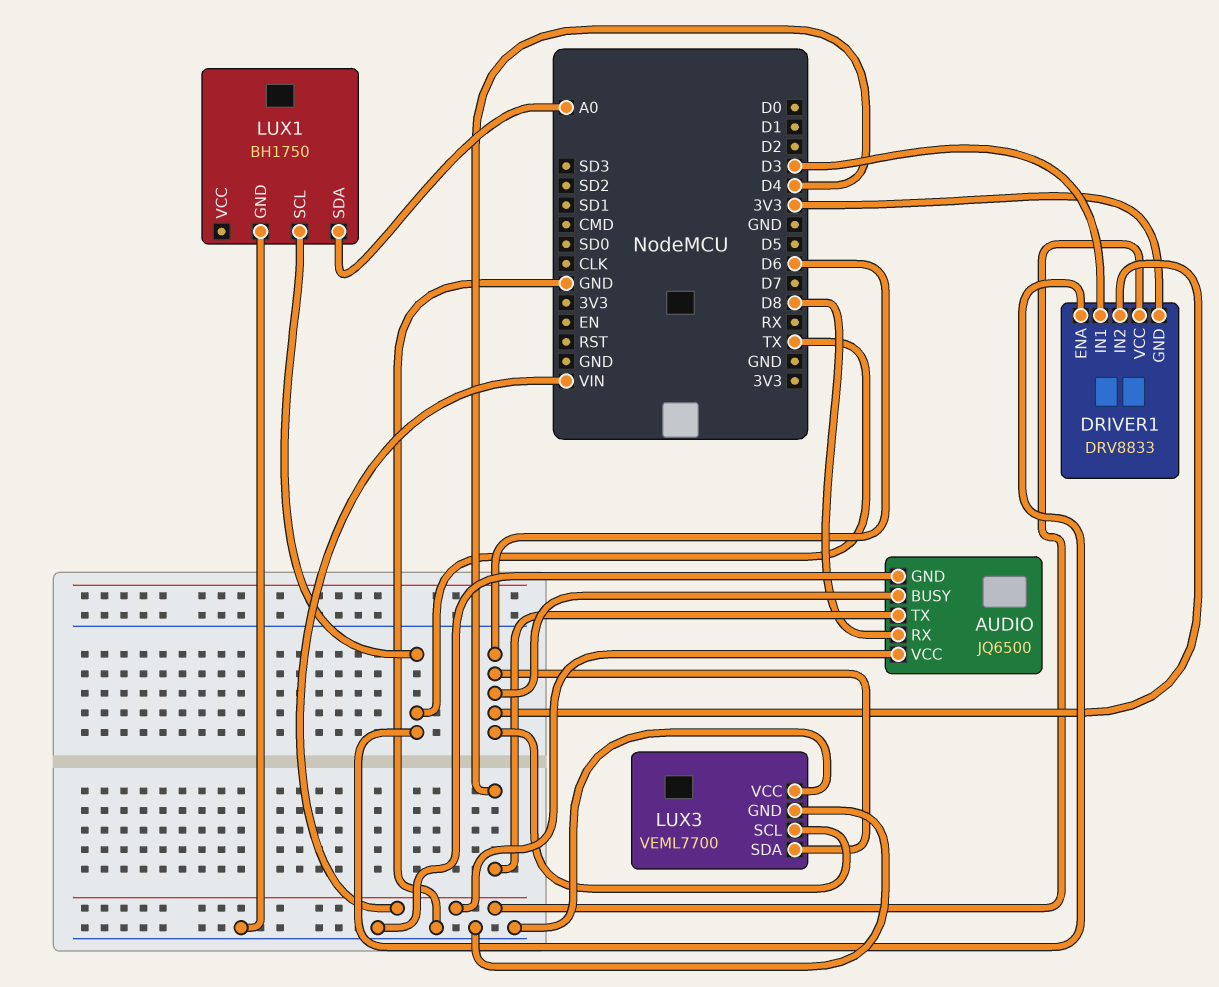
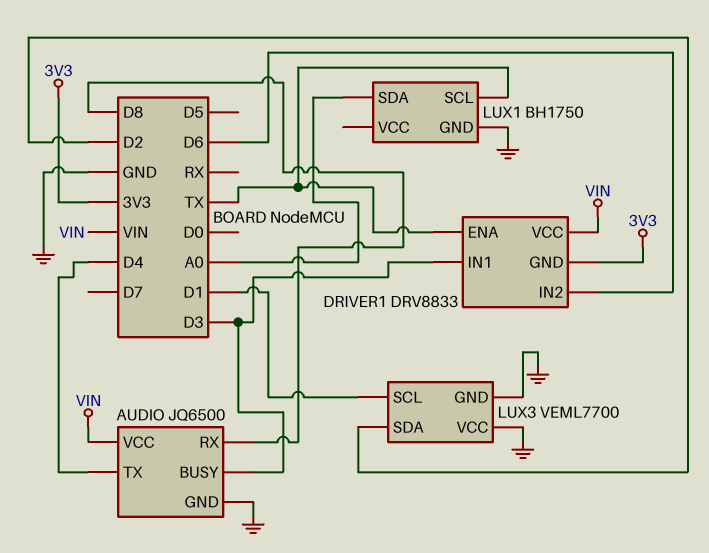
AUDIO pin BUSY: D6 -> D3
LUX3 pin SCL: D6 -> D1
LUX3 pin SDA: D6 -> D2

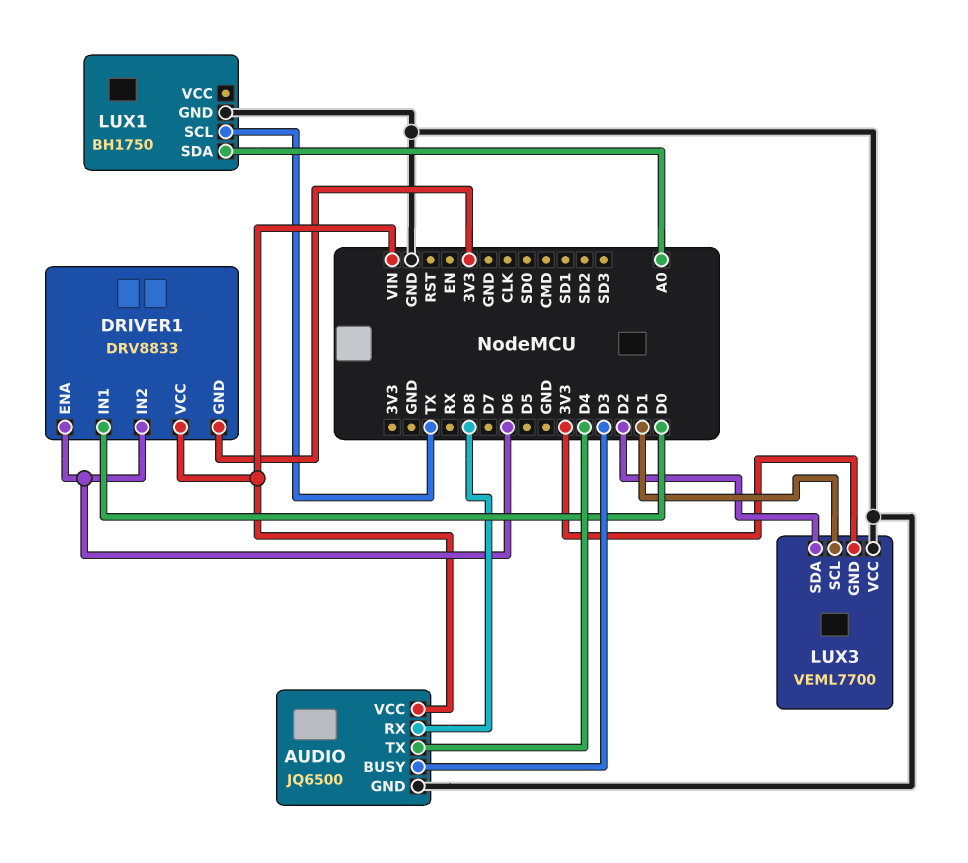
DRIVER1 pin ENA: TX -> D6
DRIVER1 pin IN1: D3 -> D0
LUX3 pin GND: GND -> 3V3

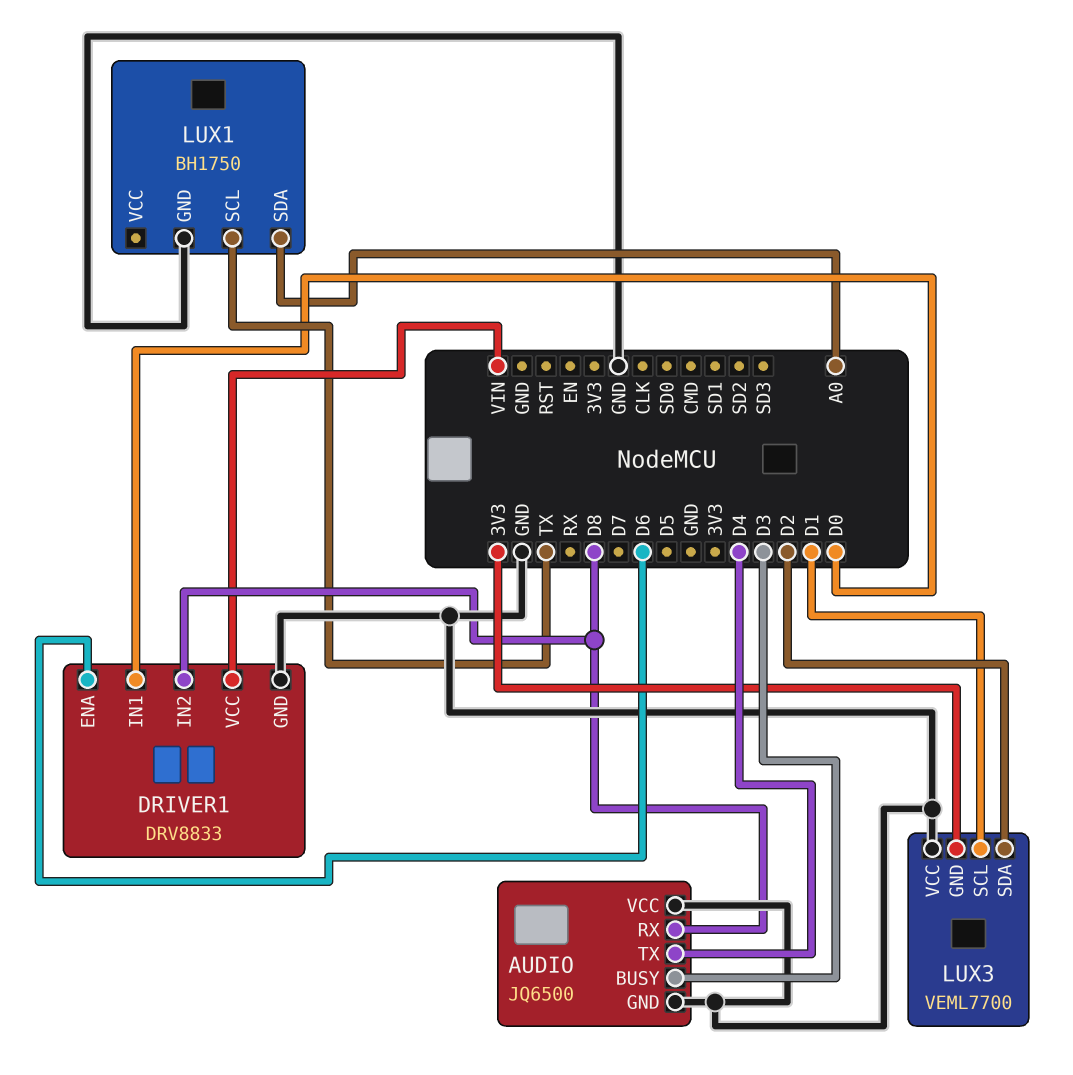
AUDIO pin VCC: VIN -> GND
DRIVER1 pin GND: 3V3 -> GND
DRIVER1 pin IN2: D6 -> D8

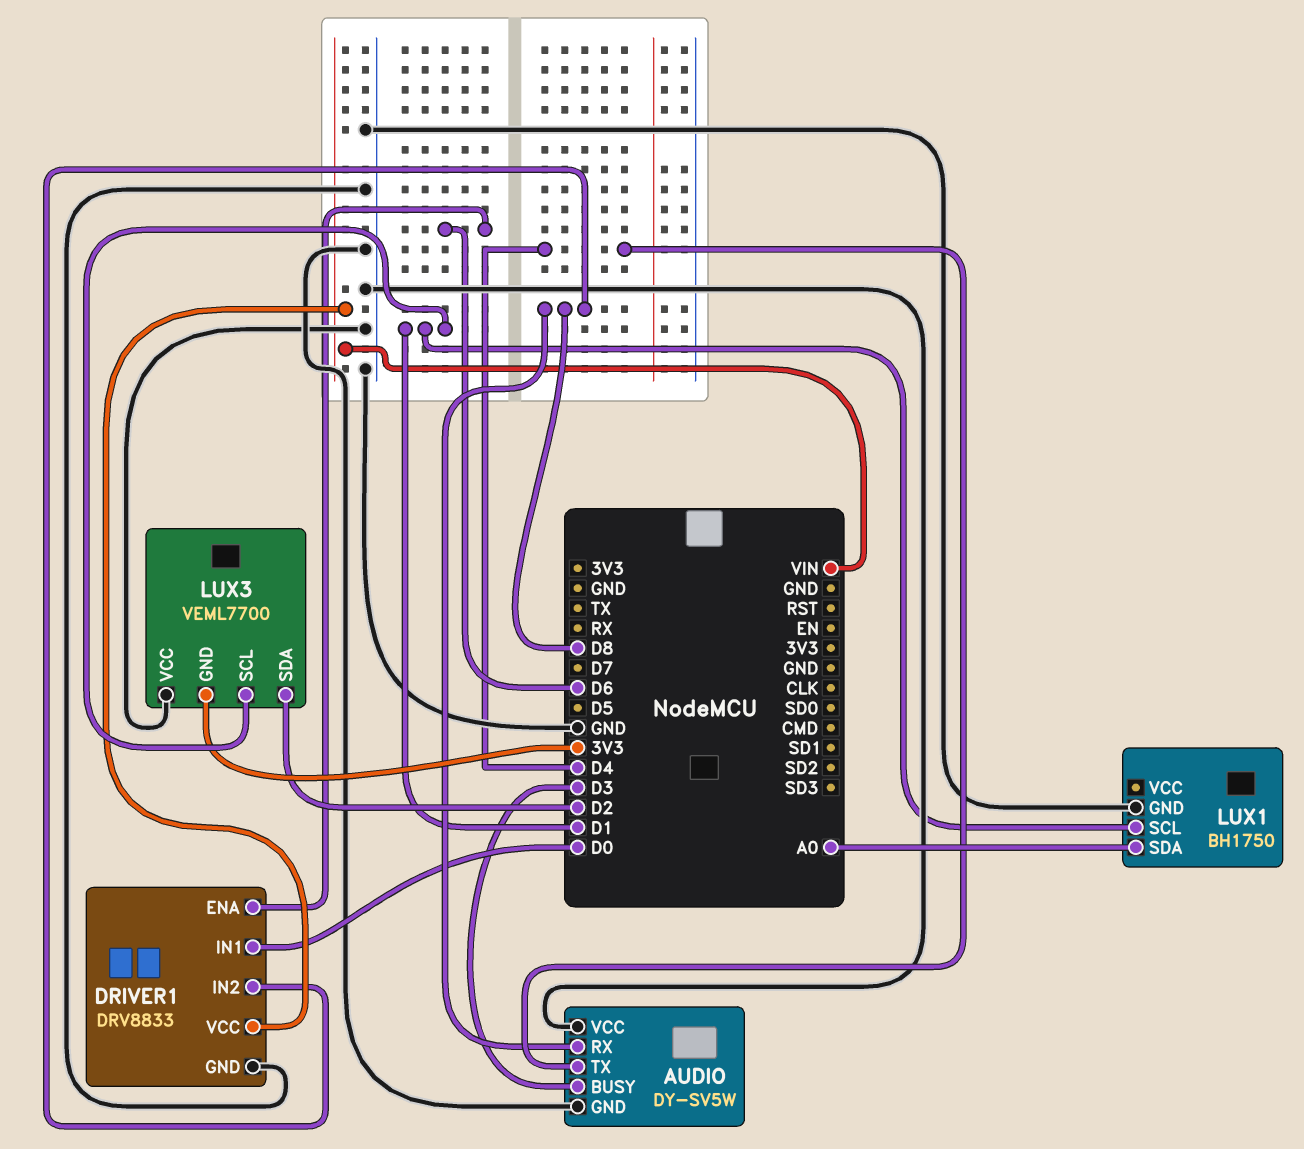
AUDIO: JQ6500 -> DY-SV5W
LUX1 pin SCL: TX -> D1

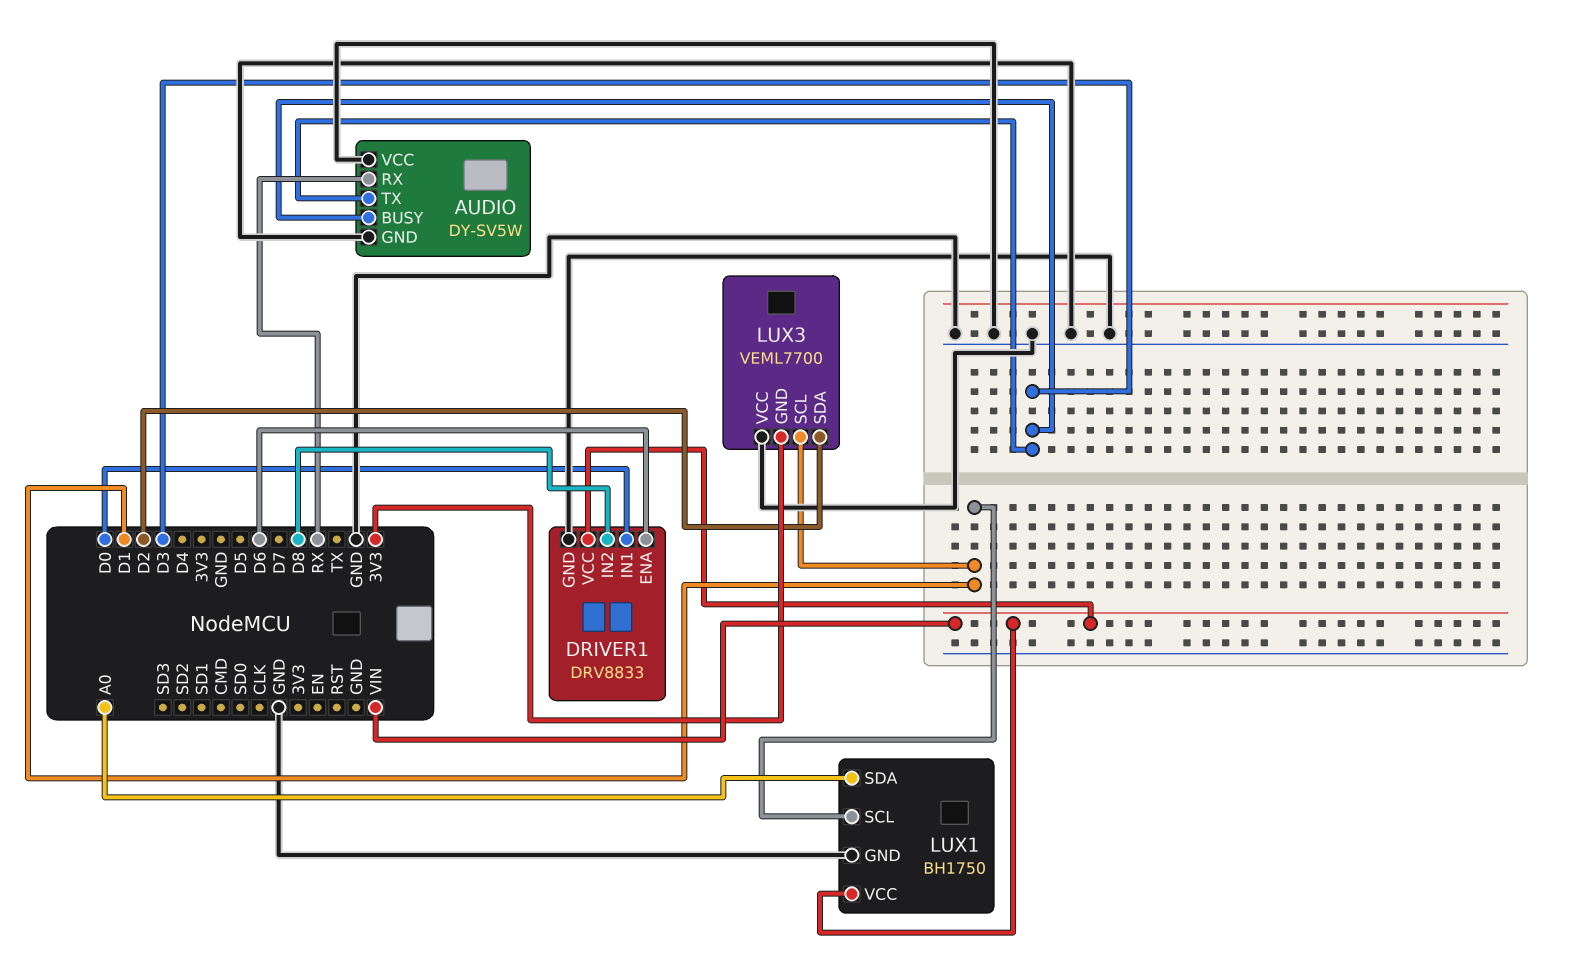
AUDIO pin RX: D8 -> RX
AUDIO pin TX: D4 -> D3
LUX1 pin VCC: none -> VIN

